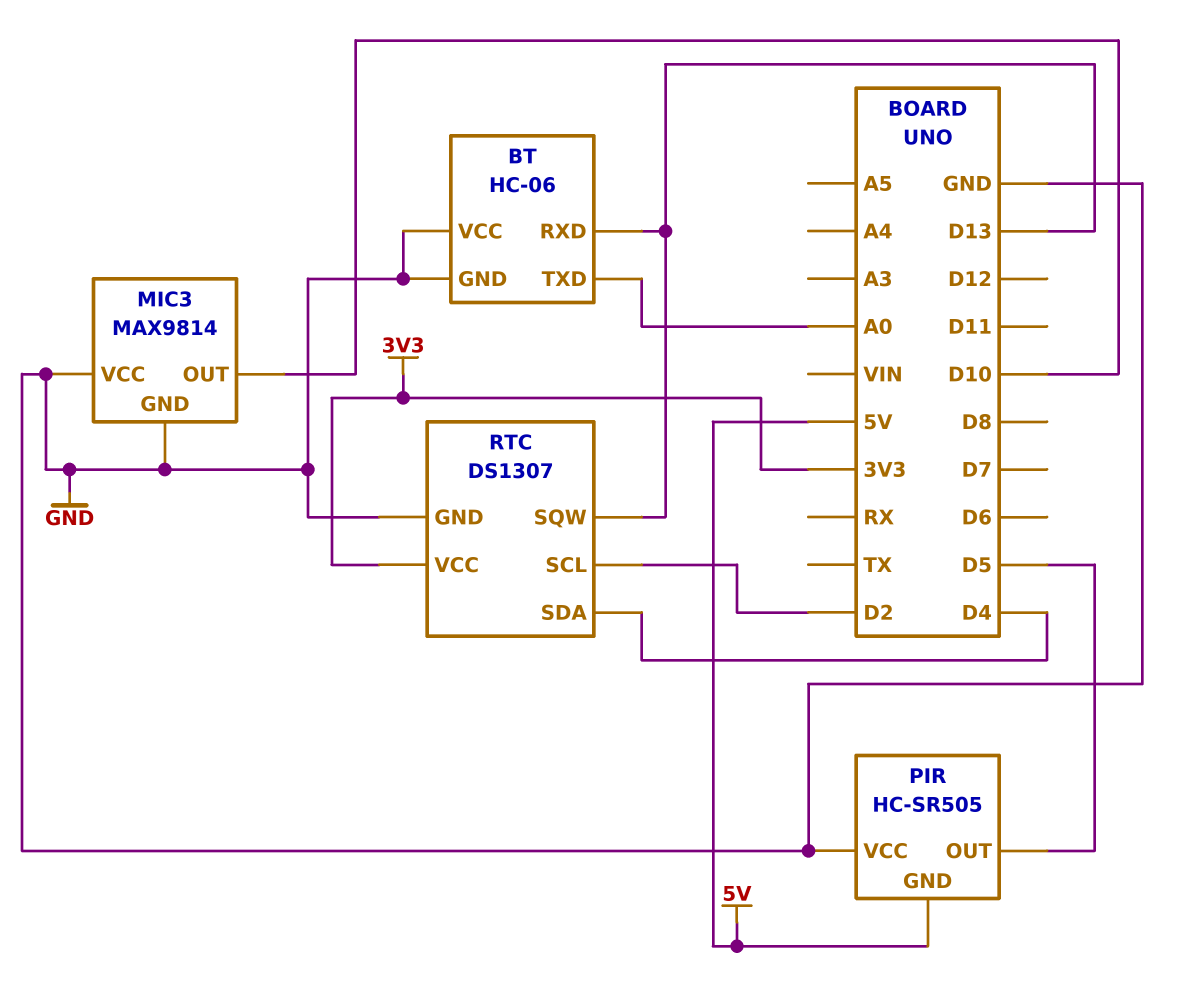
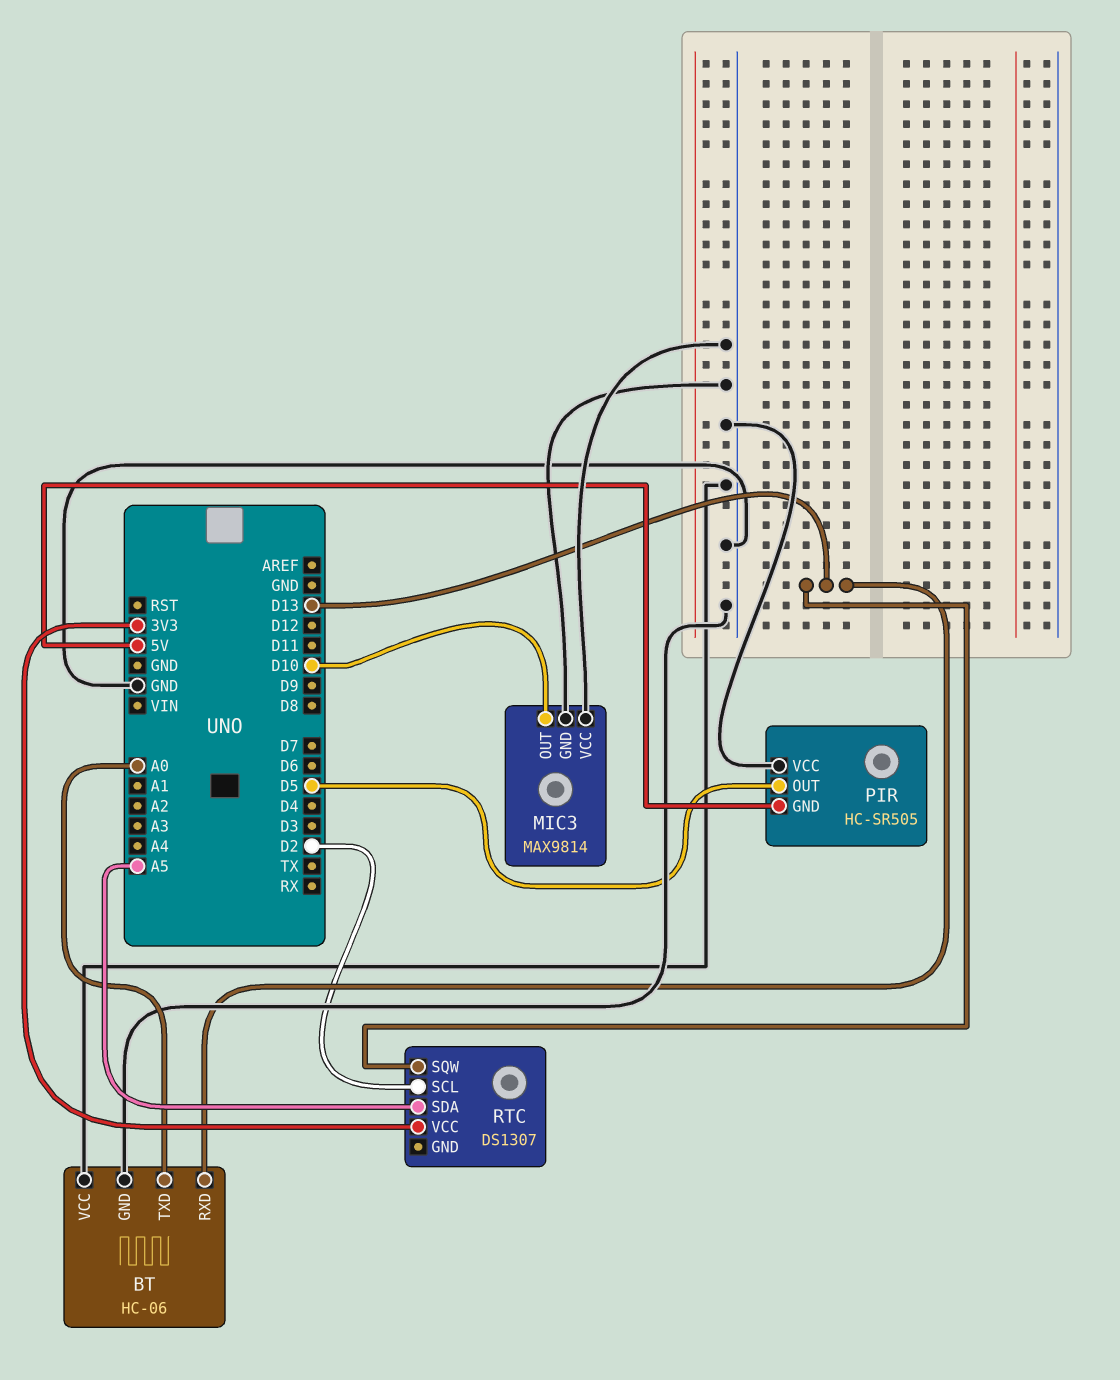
RTC pin GND: GND -> none
RTC pin SDA: D4 -> A5

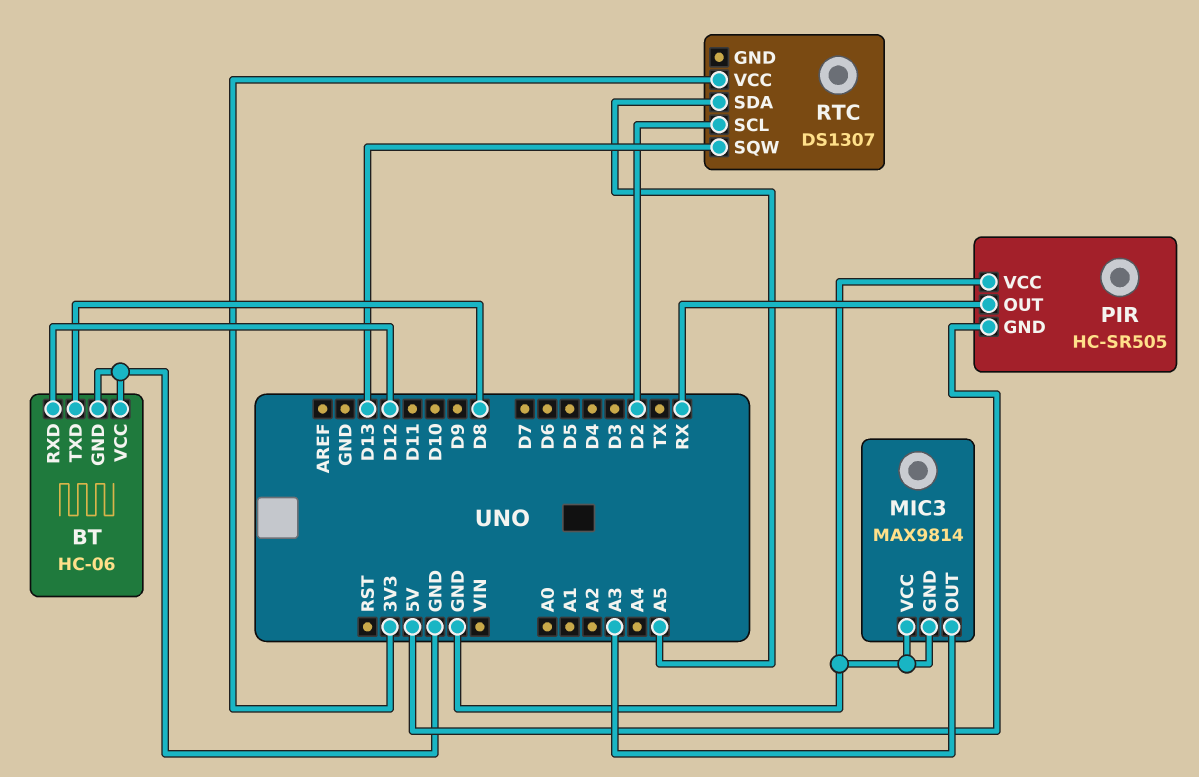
BT pin RXD: D13 -> D12
BT pin TXD: A0 -> D8
MIC3 pin OUT: D10 -> A3
PIR pin OUT: D5 -> RX

